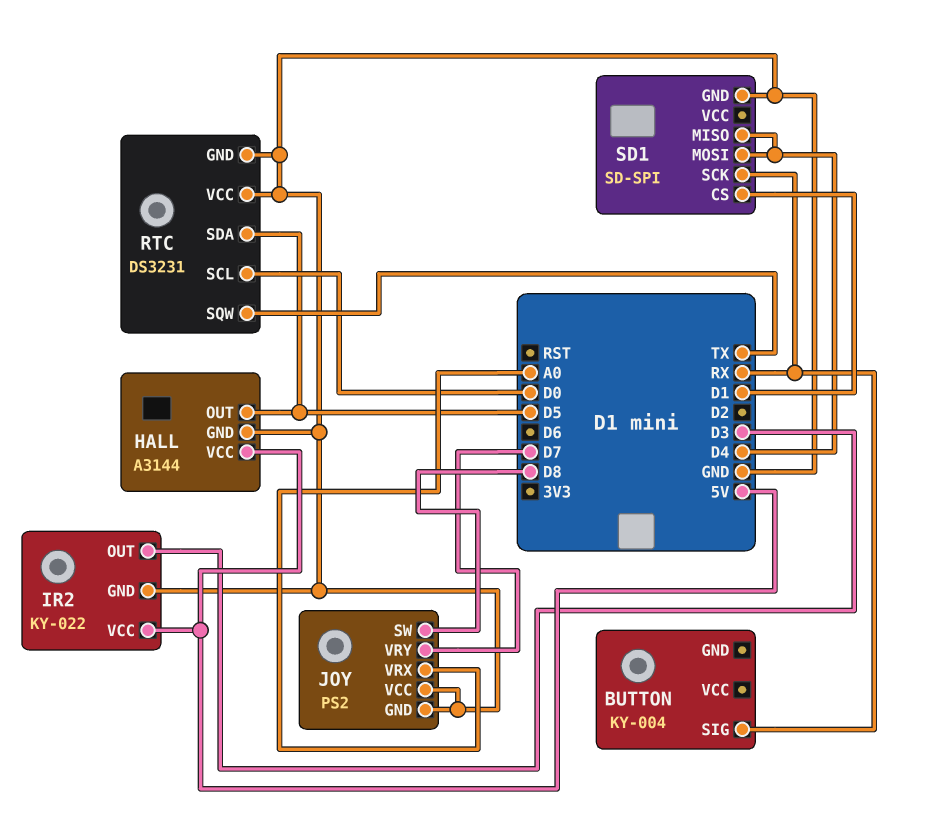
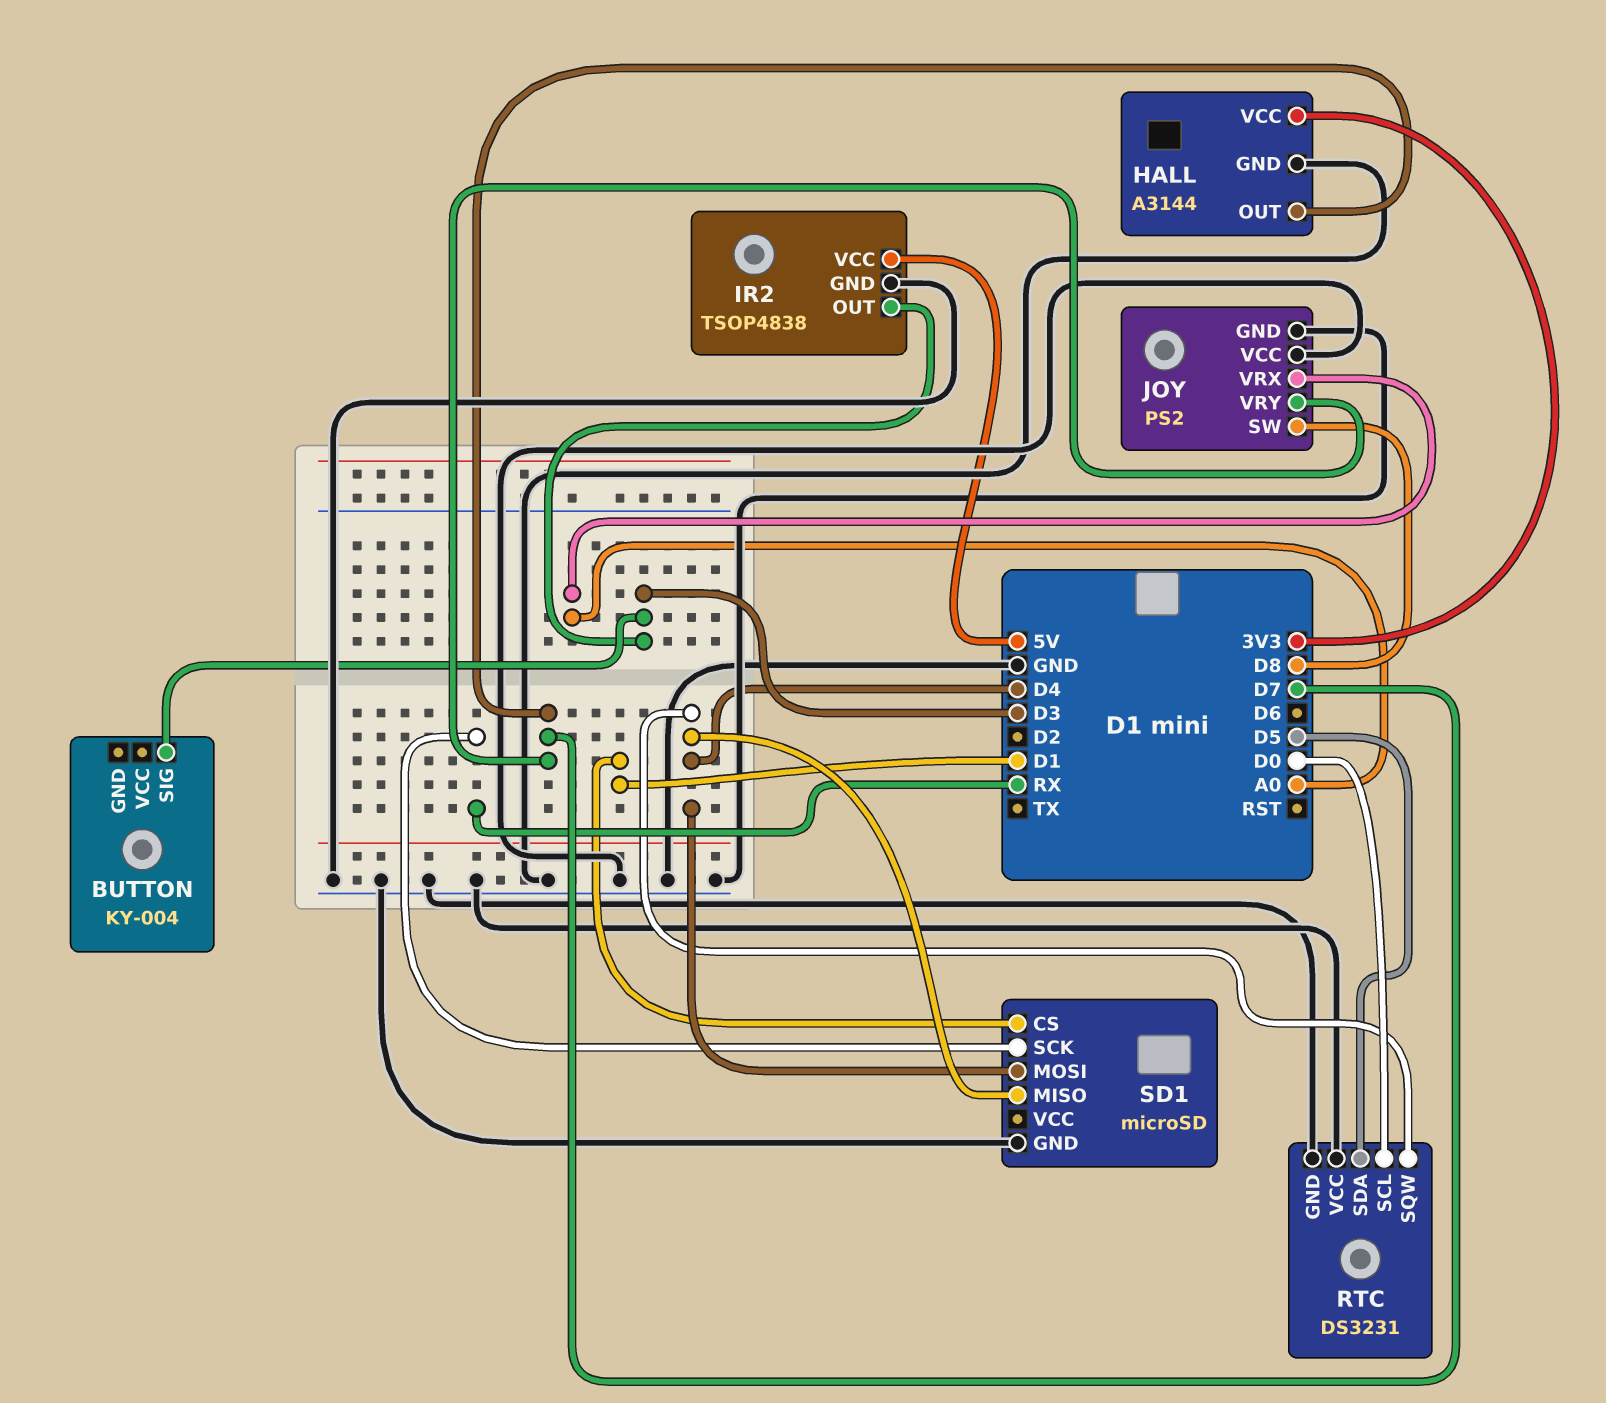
BUTTON pin SIG: RX -> D3
HALL pin OUT: D5 -> D7
HALL pin VCC: 5V -> 3V3
IR2: KY-022 -> TSOP4838
RTC pin SQW: TX -> D4
SD1: SD-SPI -> microSD

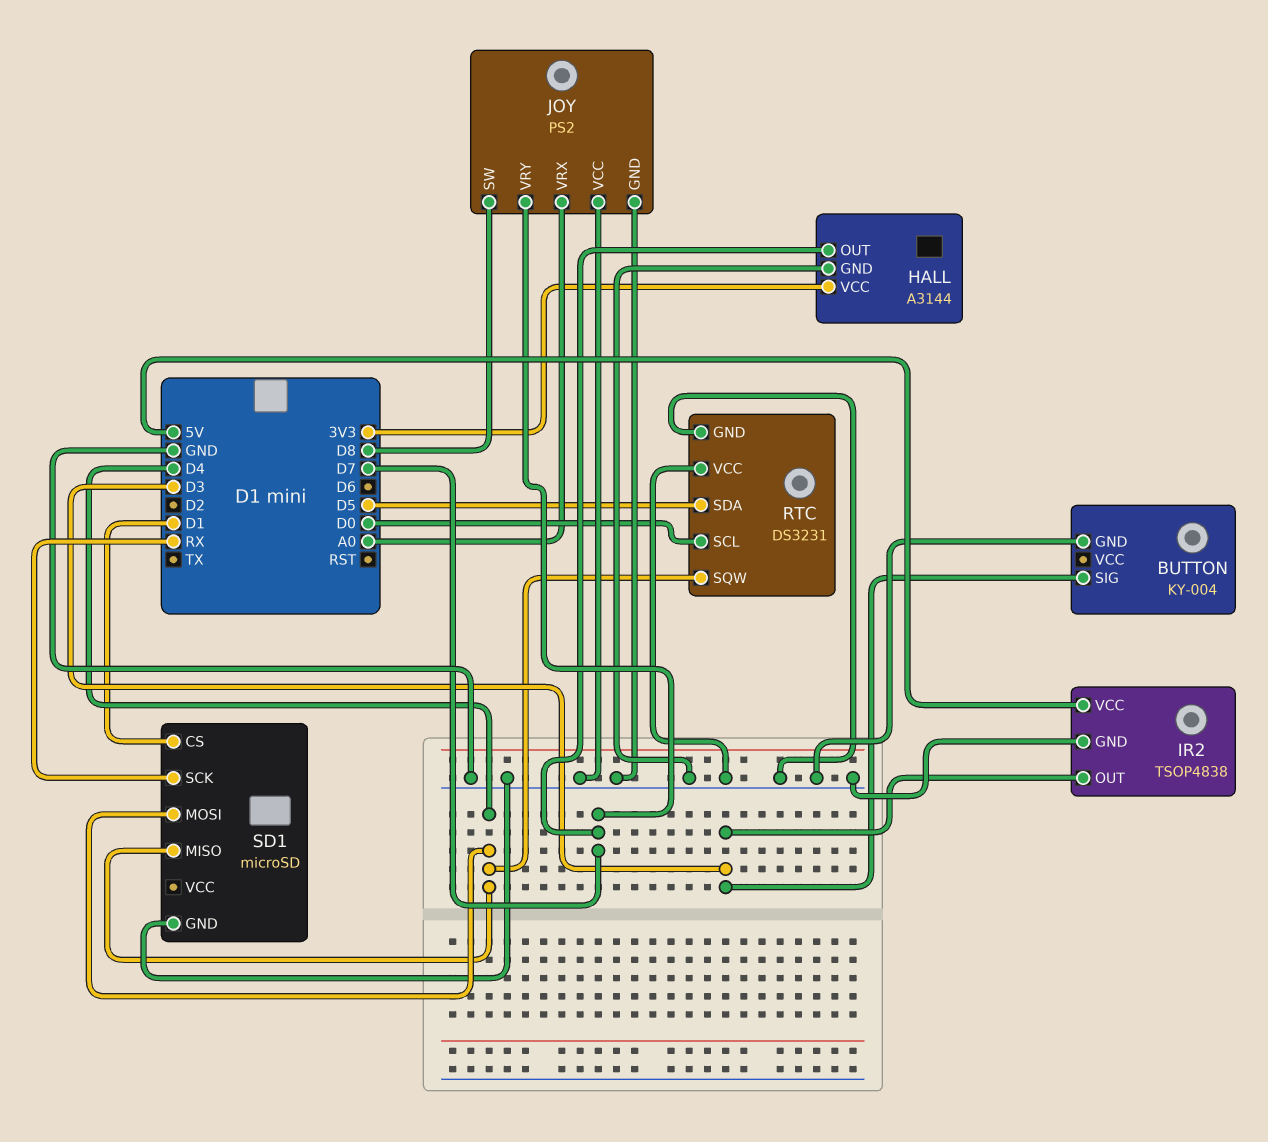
BUTTON pin GND: none -> GND

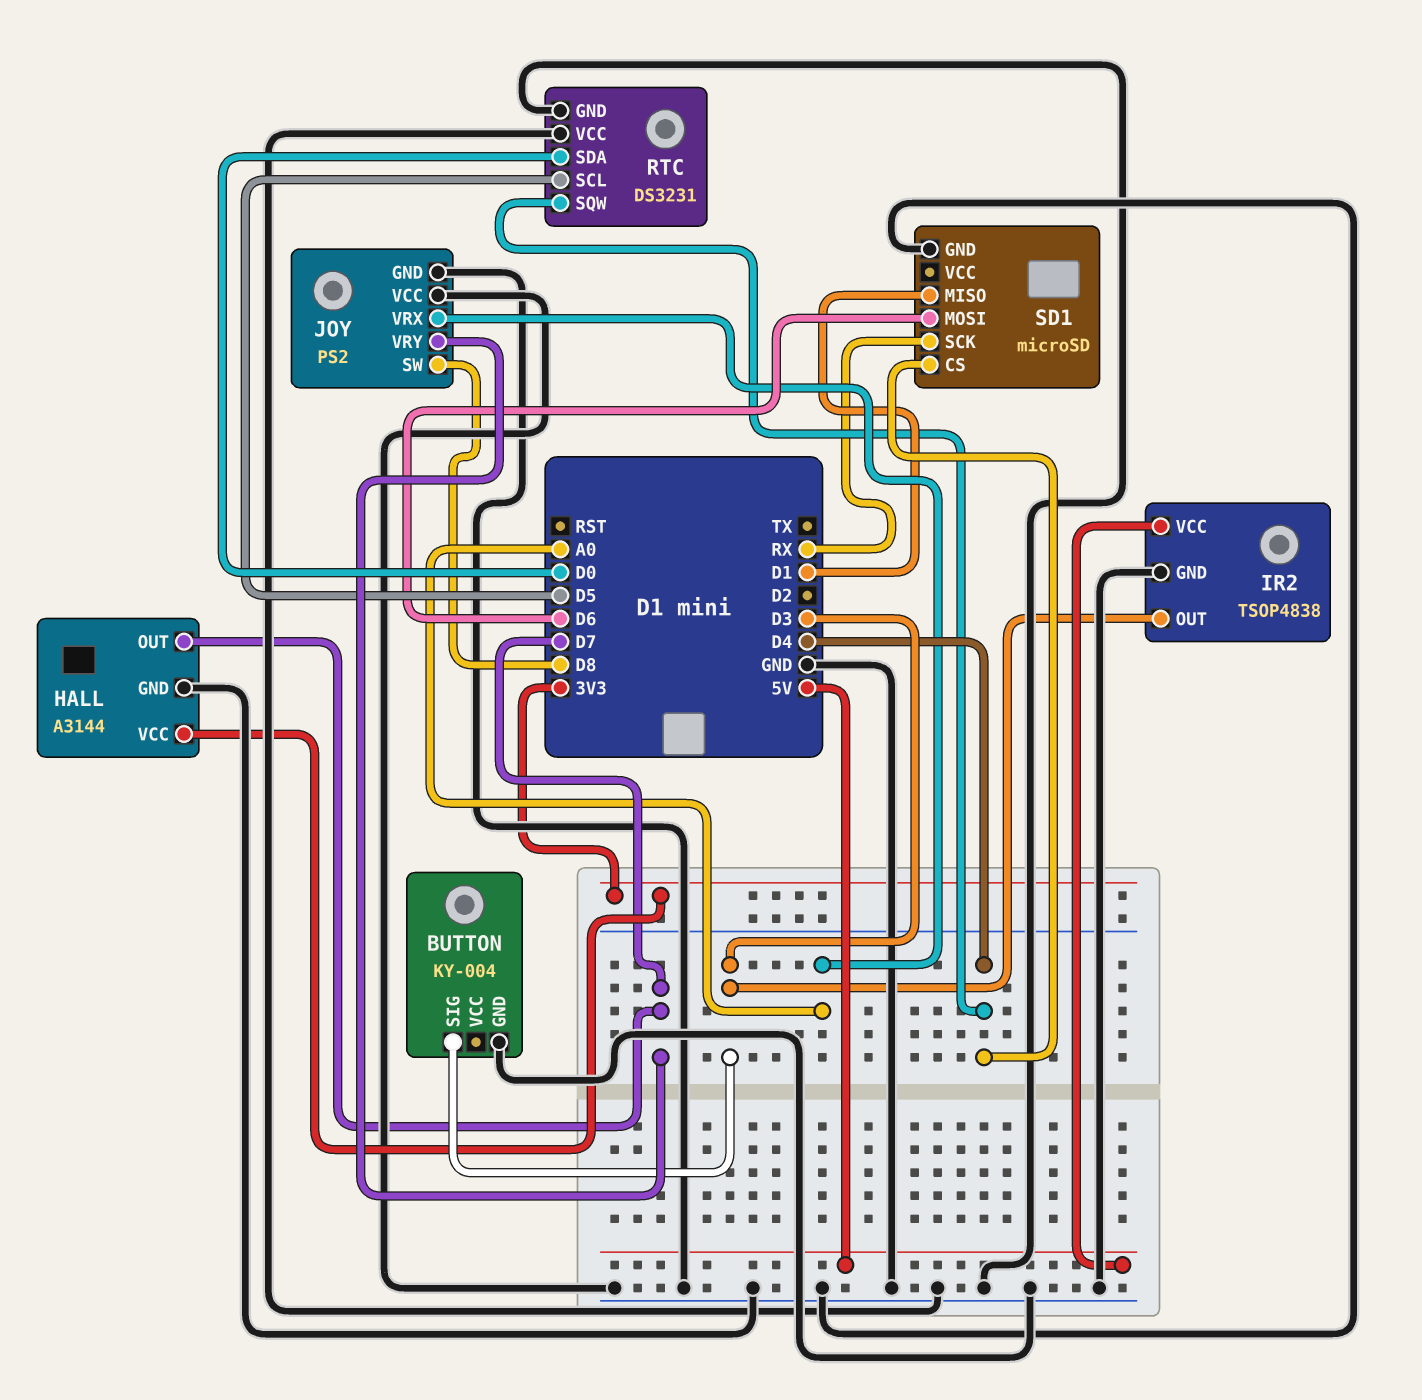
RTC pin SCL: D0 -> D5
RTC pin SDA: D5 -> D0
SD1 pin CS: D1 -> D4
SD1 pin MISO: D4 -> D1
SD1 pin MOSI: D4 -> D6

